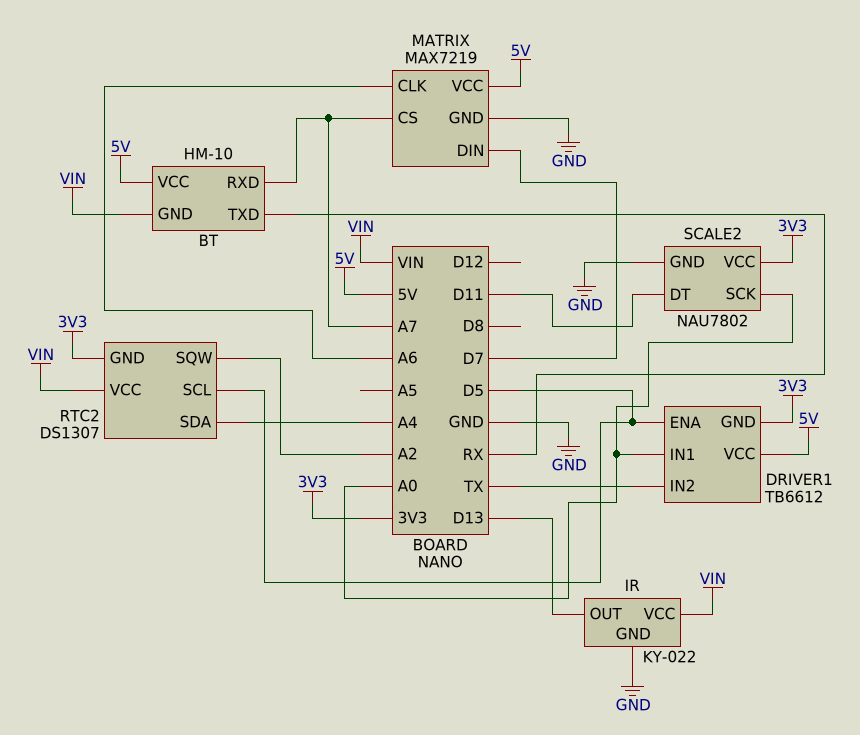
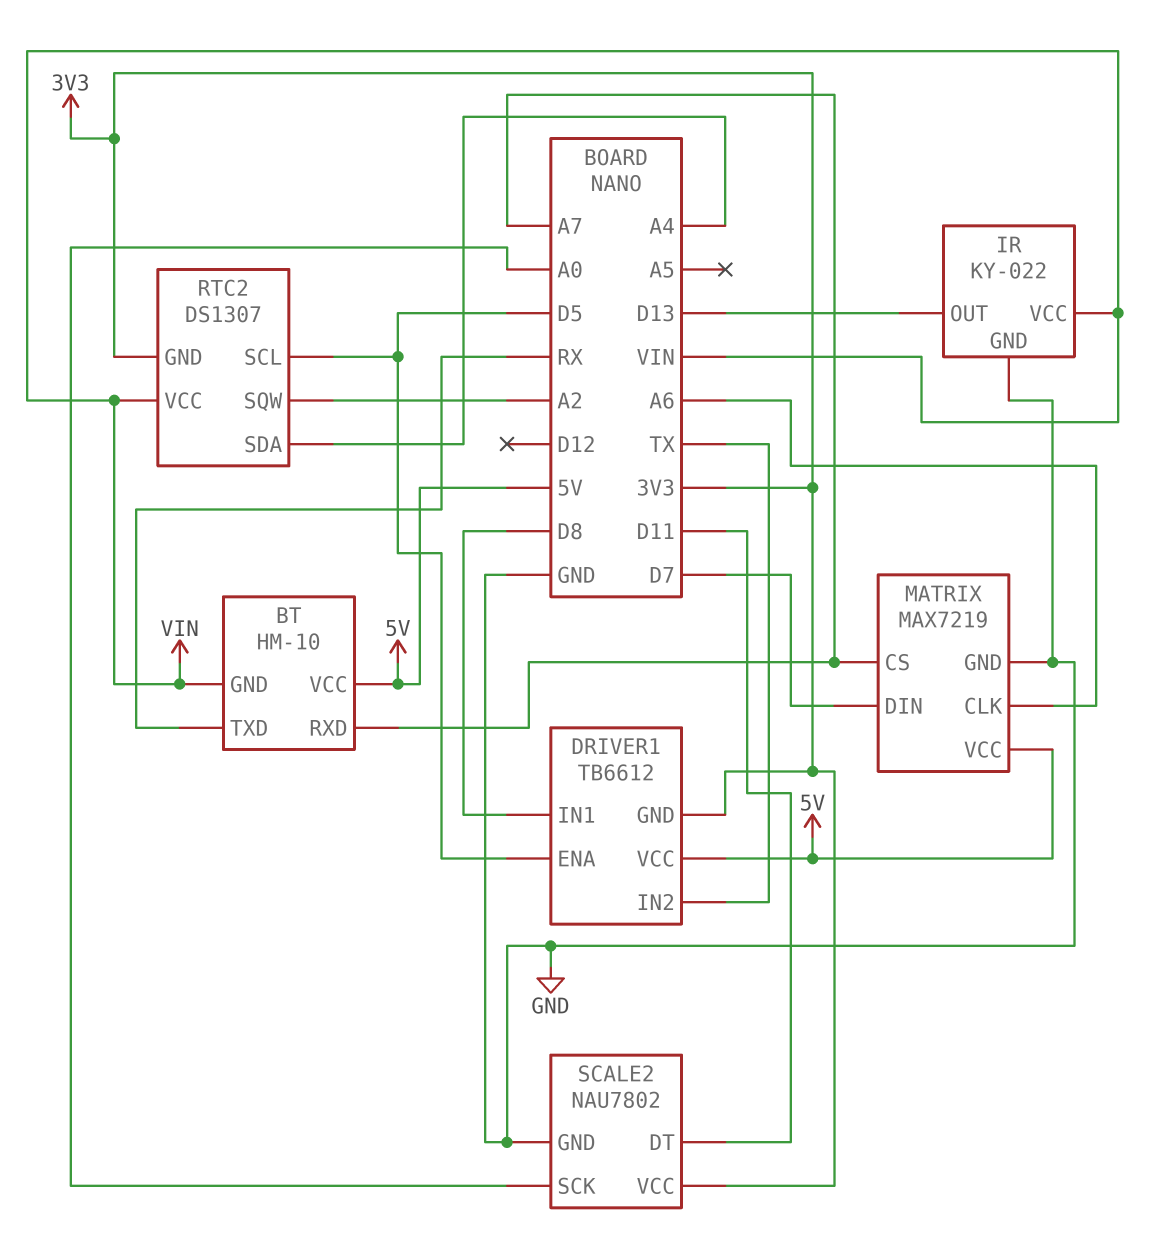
DRIVER1 pin IN1: A0 -> D8

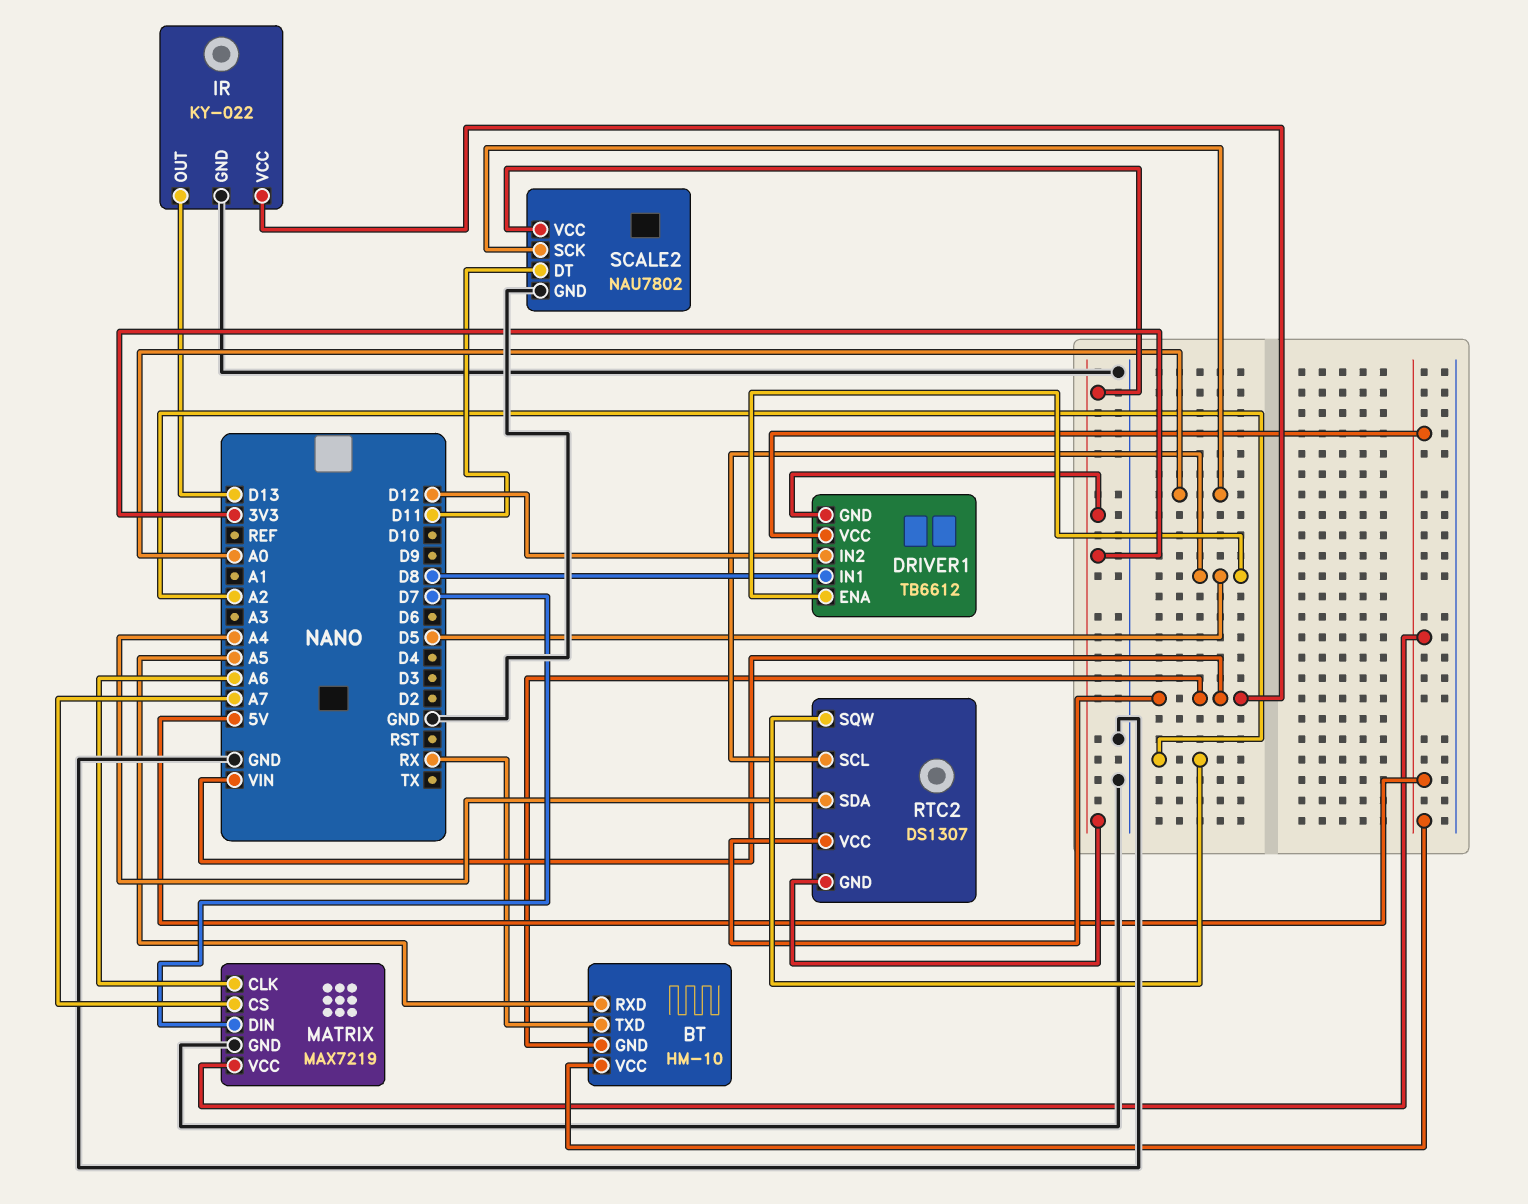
BT pin RXD: A7 -> A5
DRIVER1 pin IN2: TX -> D12

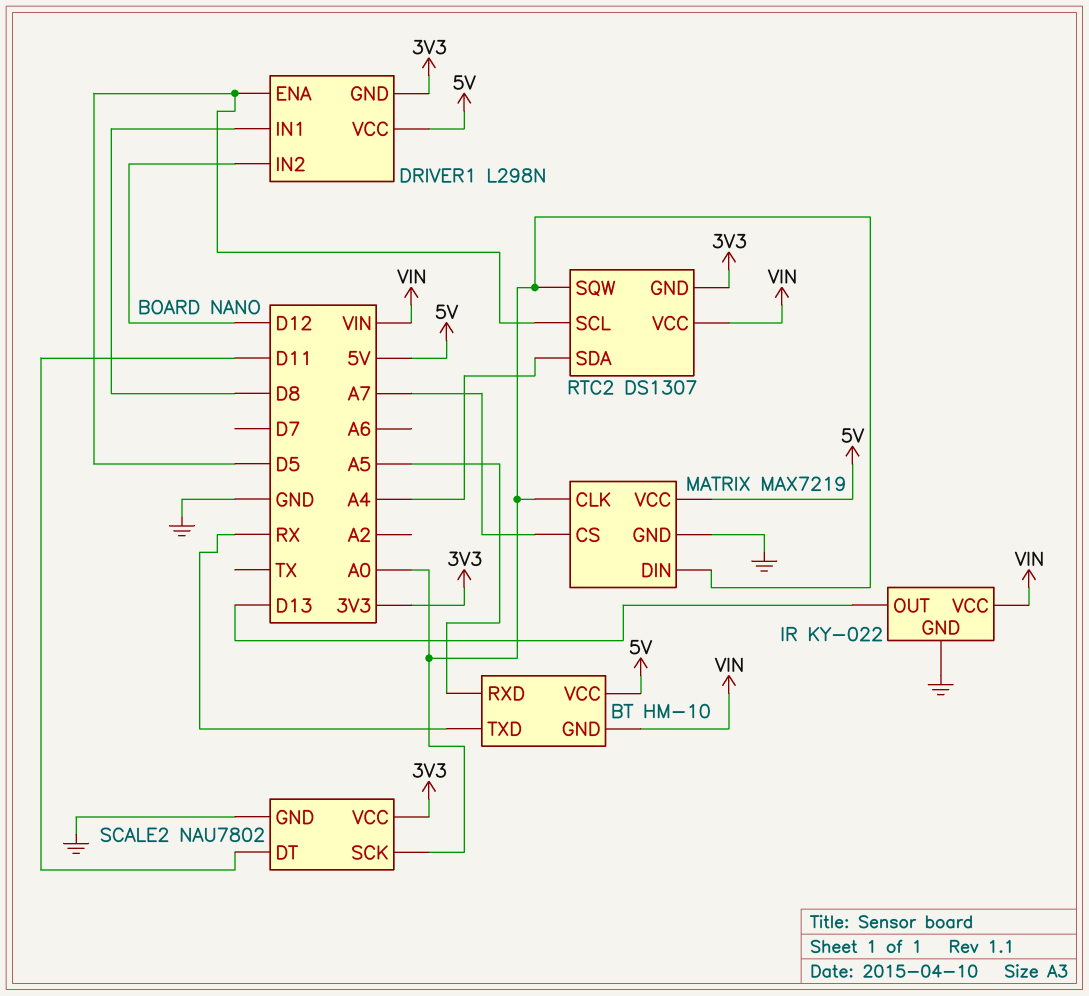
DRIVER1: TB6612 -> L298N
MATRIX pin CLK: A6 -> A0
MATRIX pin DIN: D7 -> A0
RTC2 pin SQW: A2 -> A0

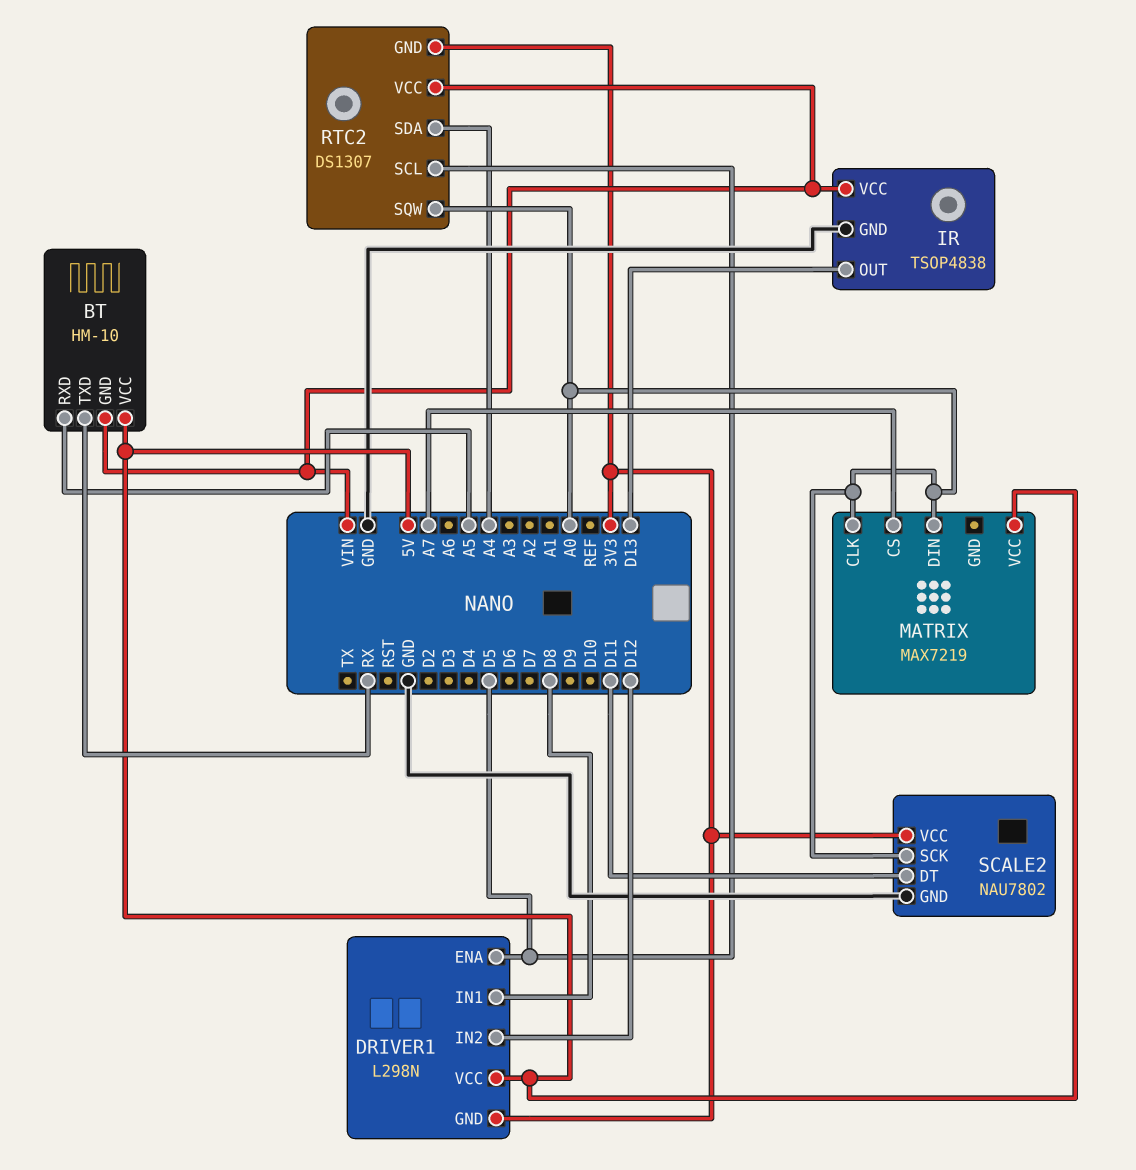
IR: KY-022 -> TSOP4838
MATRIX pin GND: GND -> none

